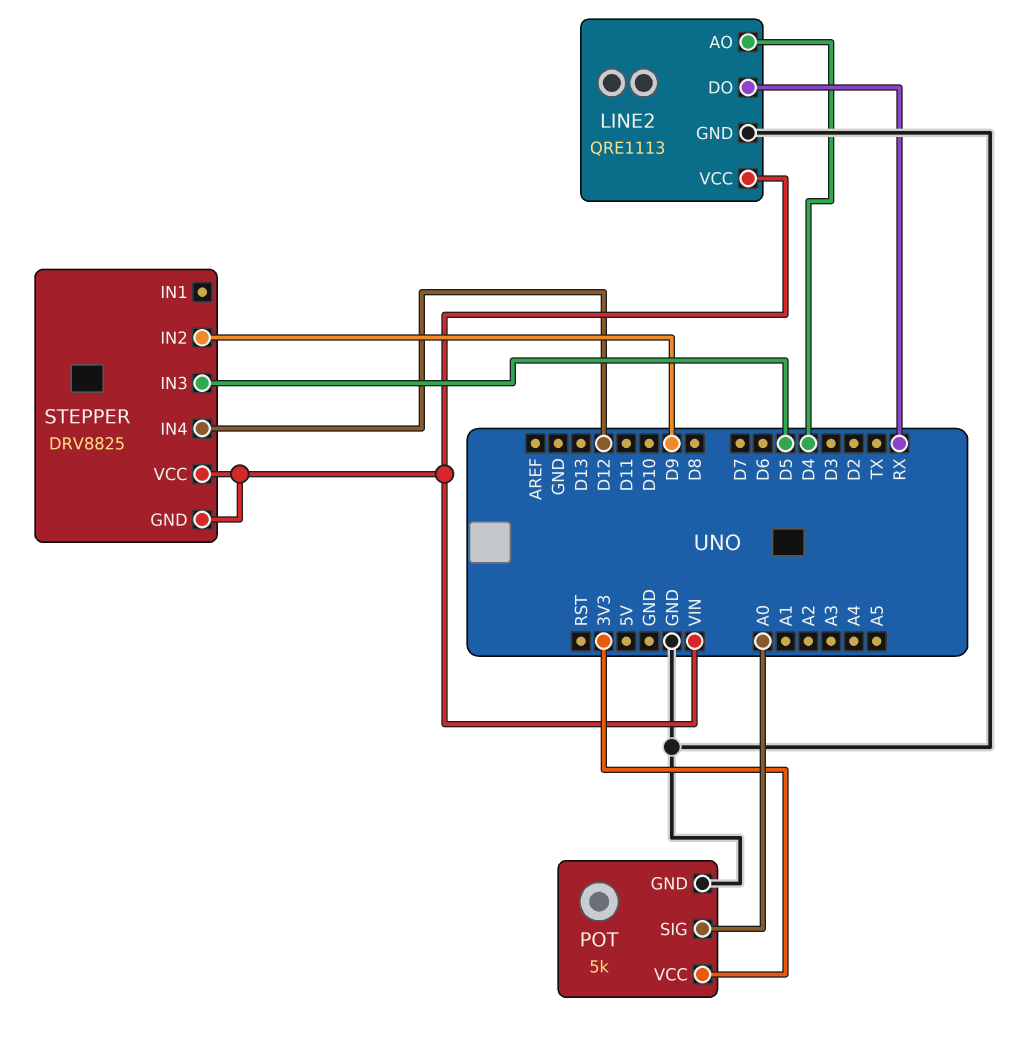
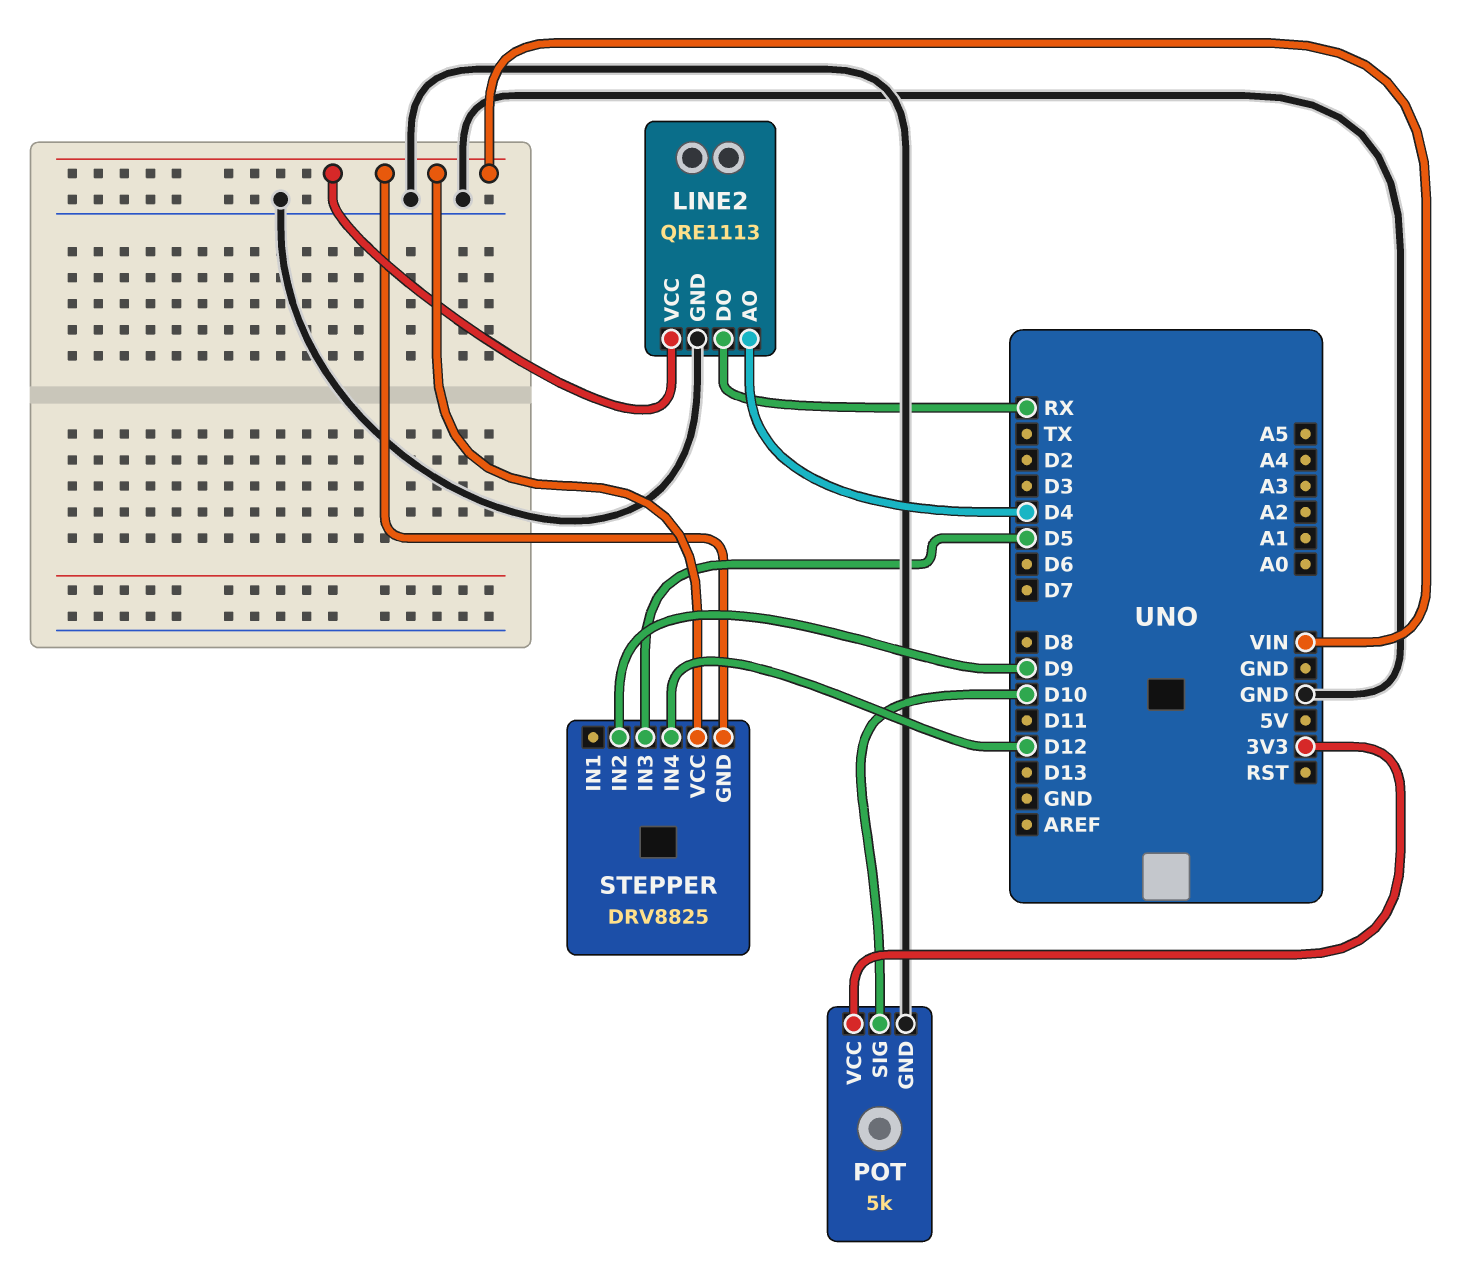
POT pin SIG: A0 -> D10

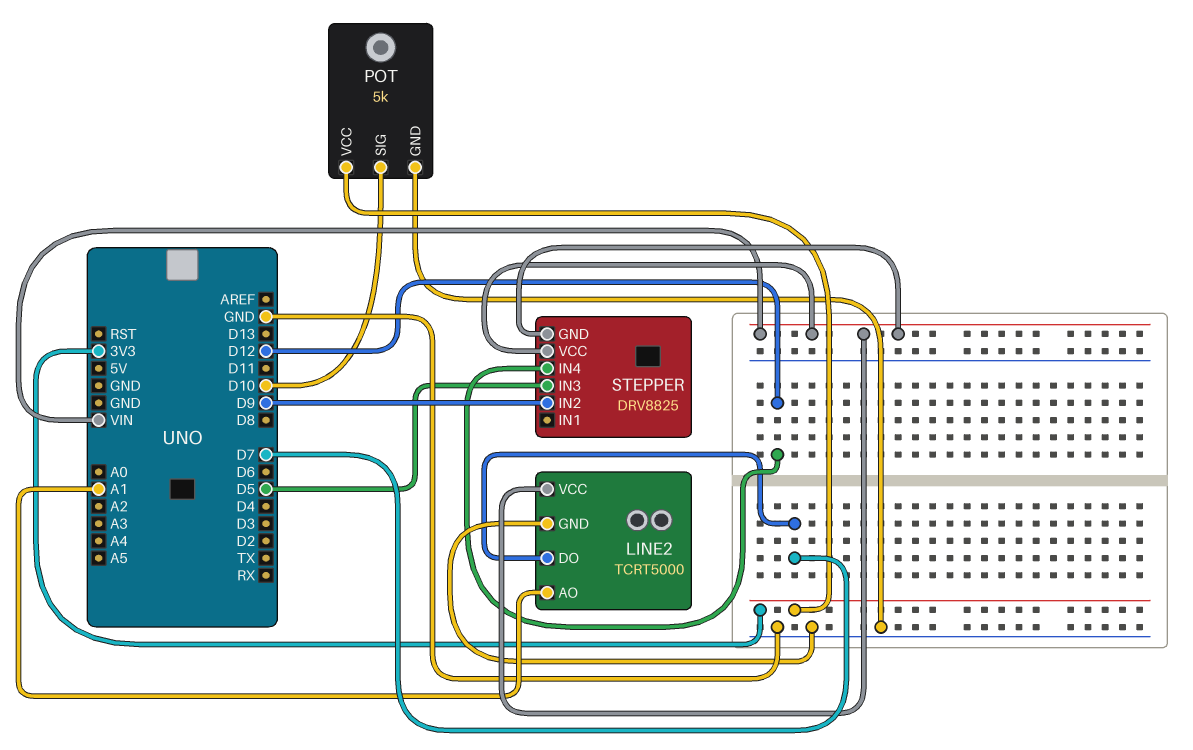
LINE2: QRE1113 -> TCRT5000
LINE2 pin AO: D4 -> A1
LINE2 pin DO: RX -> D7

